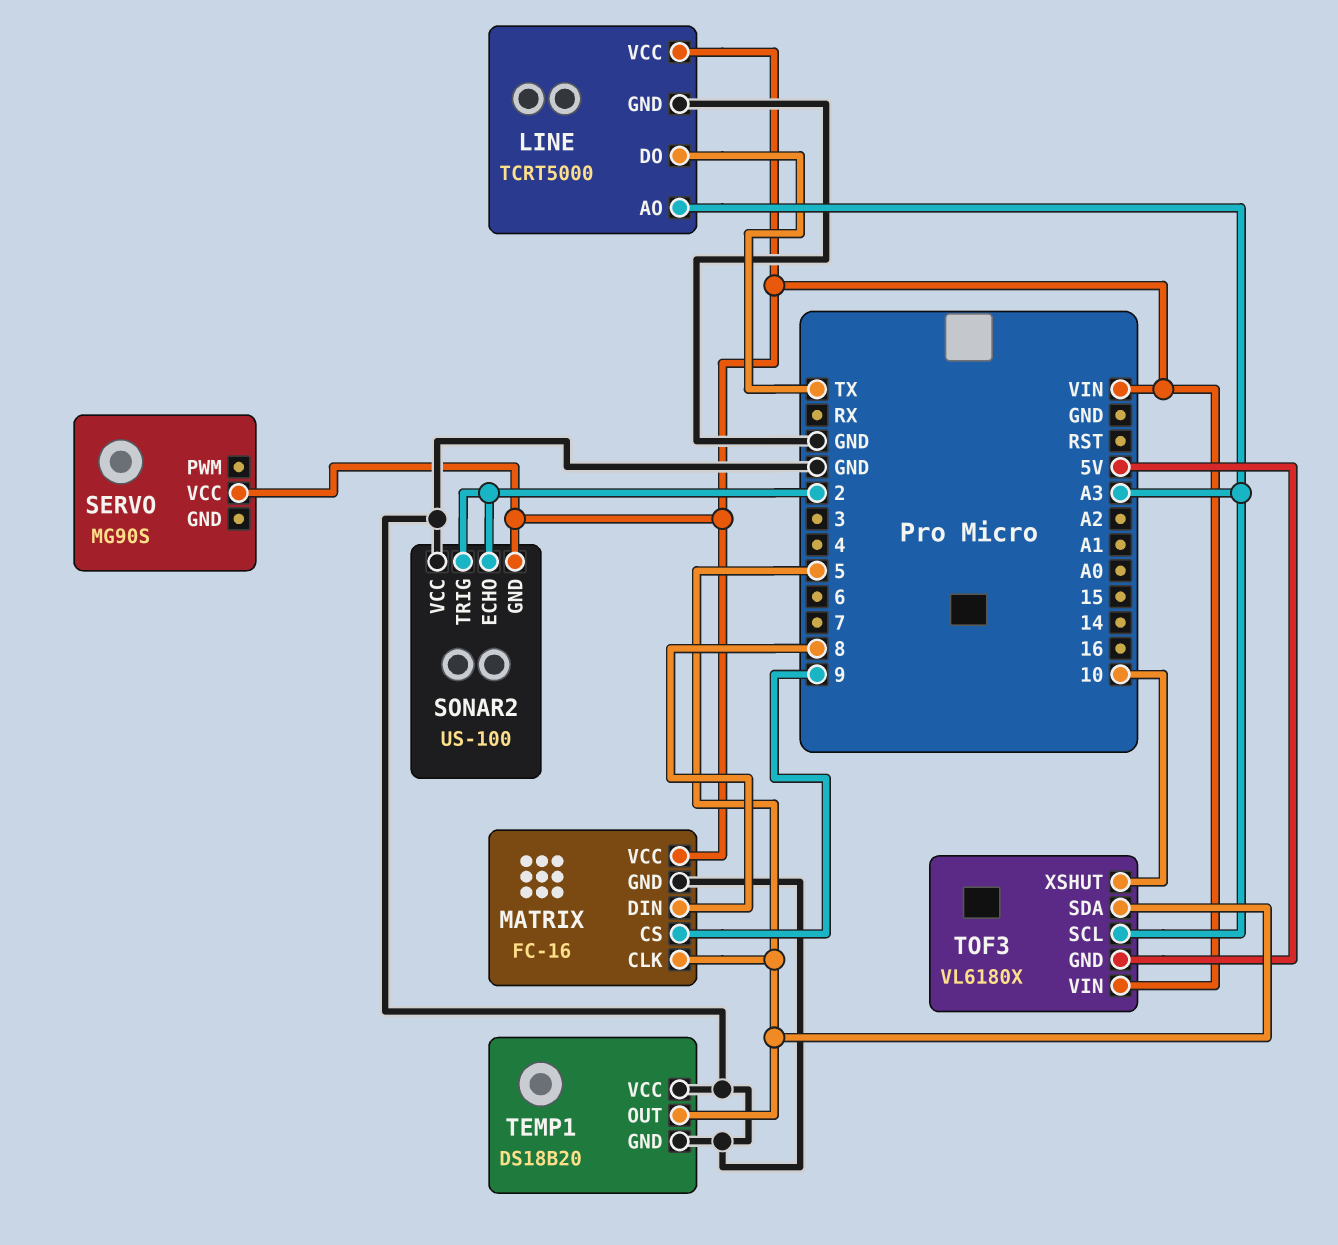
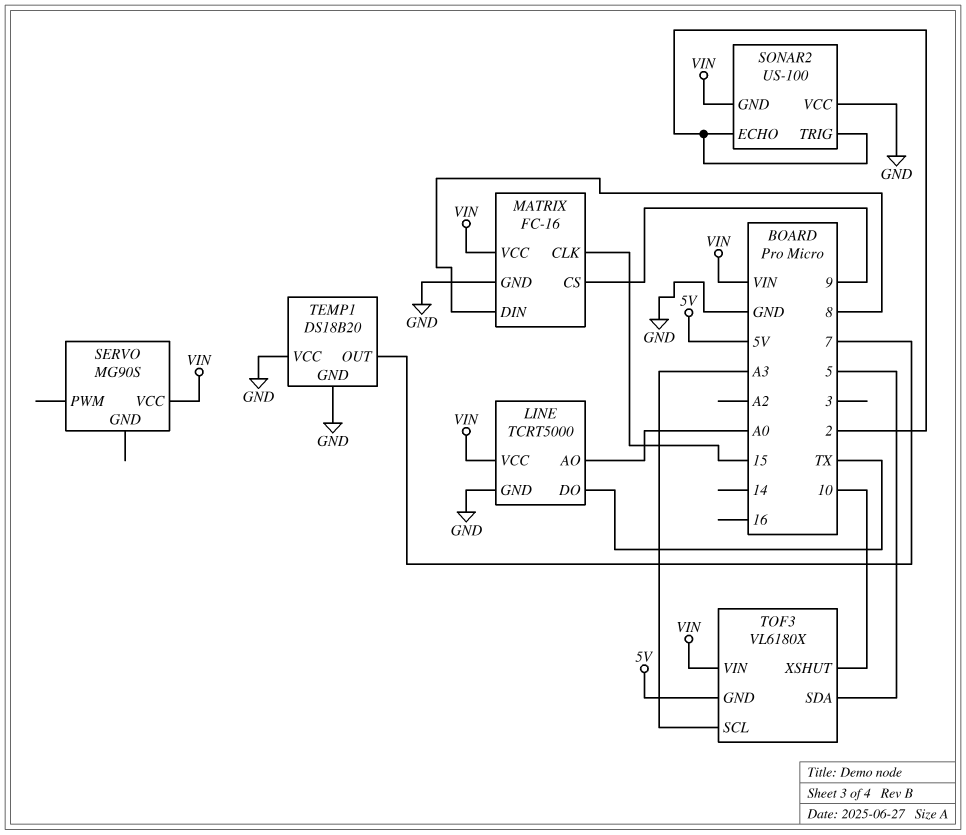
LINE pin AO: A3 -> A0
MATRIX pin CLK: 5 -> 15
TEMP1 pin OUT: 5 -> 7

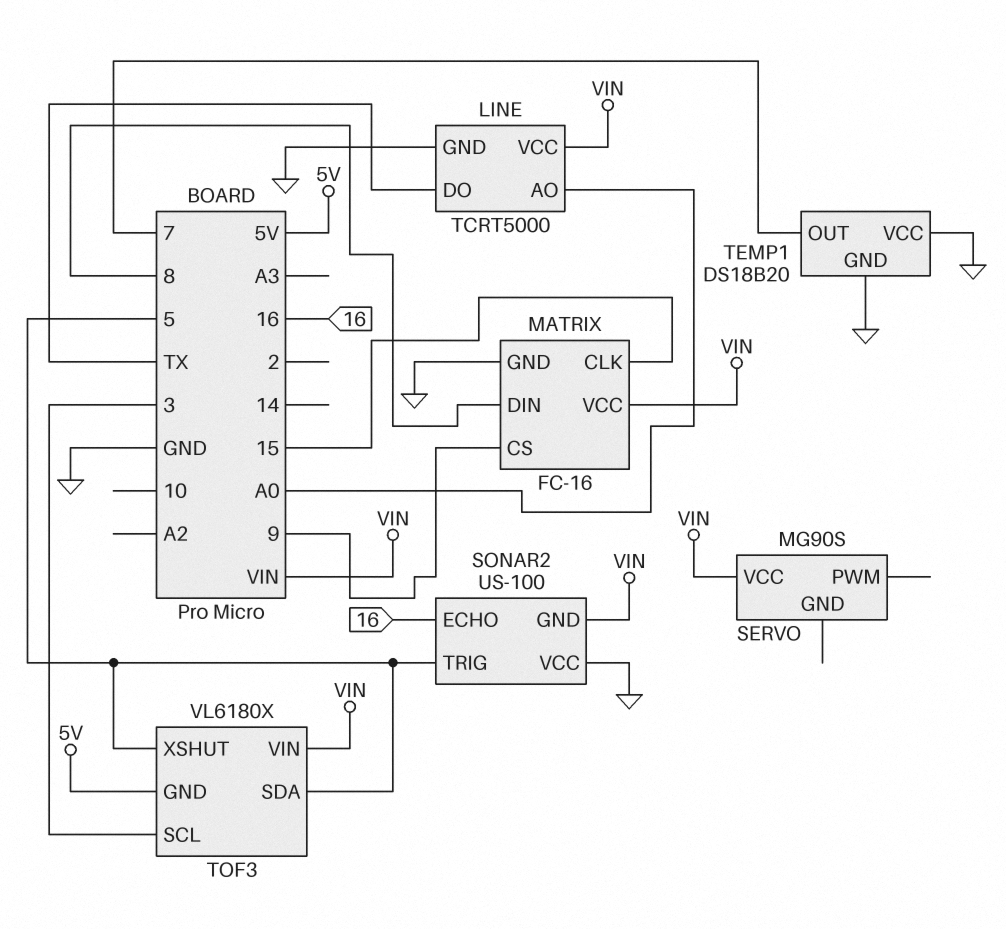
SONAR2 pin ECHO: 2 -> 16
SONAR2 pin TRIG: 2 -> 5
TOF3 pin SCL: A3 -> 3
TOF3 pin XSHUT: 10 -> 5

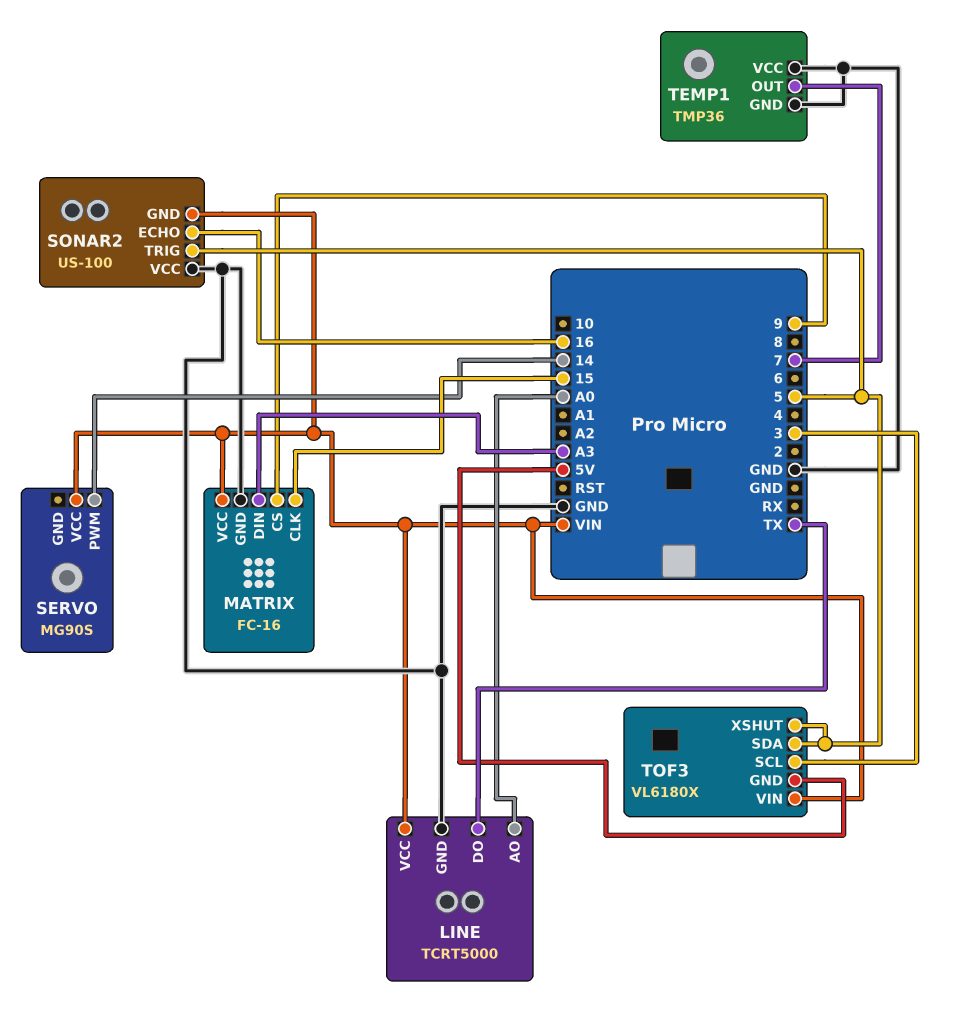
MATRIX pin DIN: 8 -> A3
SERVO pin PWM: none -> 14
TEMP1: DS18B20 -> TMP36

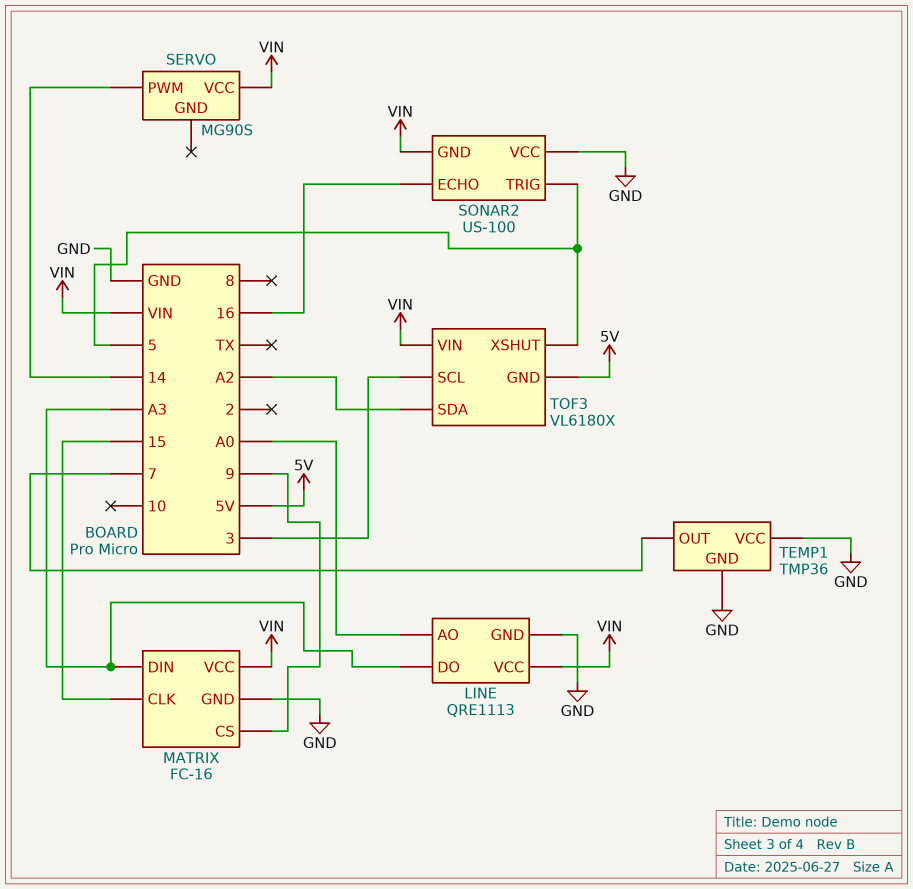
LINE: TCRT5000 -> QRE1113
LINE pin DO: TX -> A3
TOF3 pin SDA: 5 -> A2

